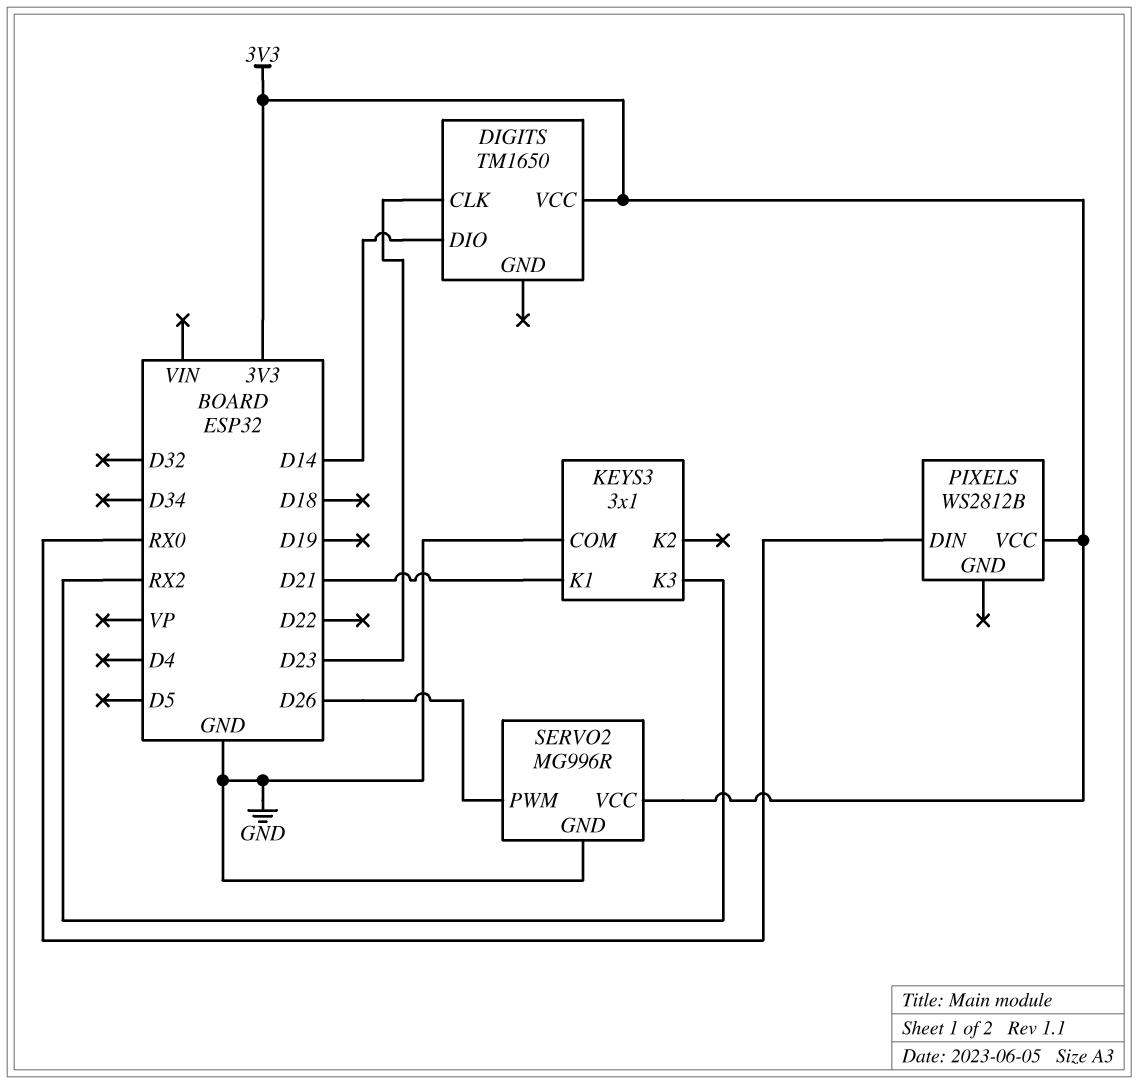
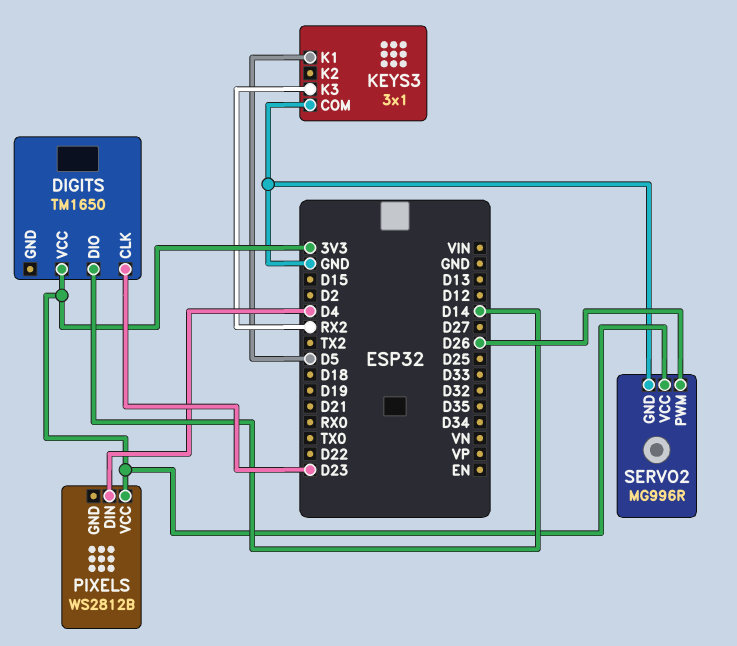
KEYS3 pin K1: D21 -> D5
PIXELS pin DIN: RX0 -> D4

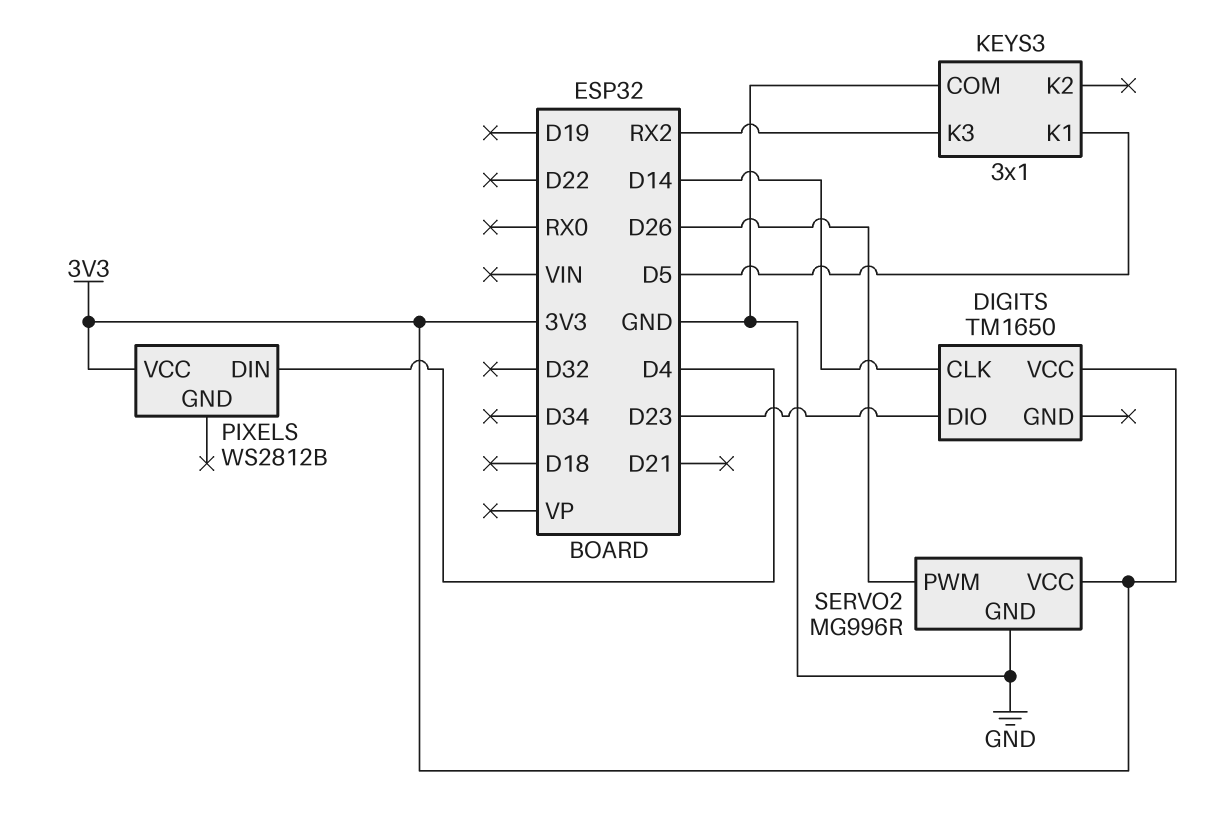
DIGITS pin CLK: D23 -> D14
DIGITS pin DIO: D14 -> D23

